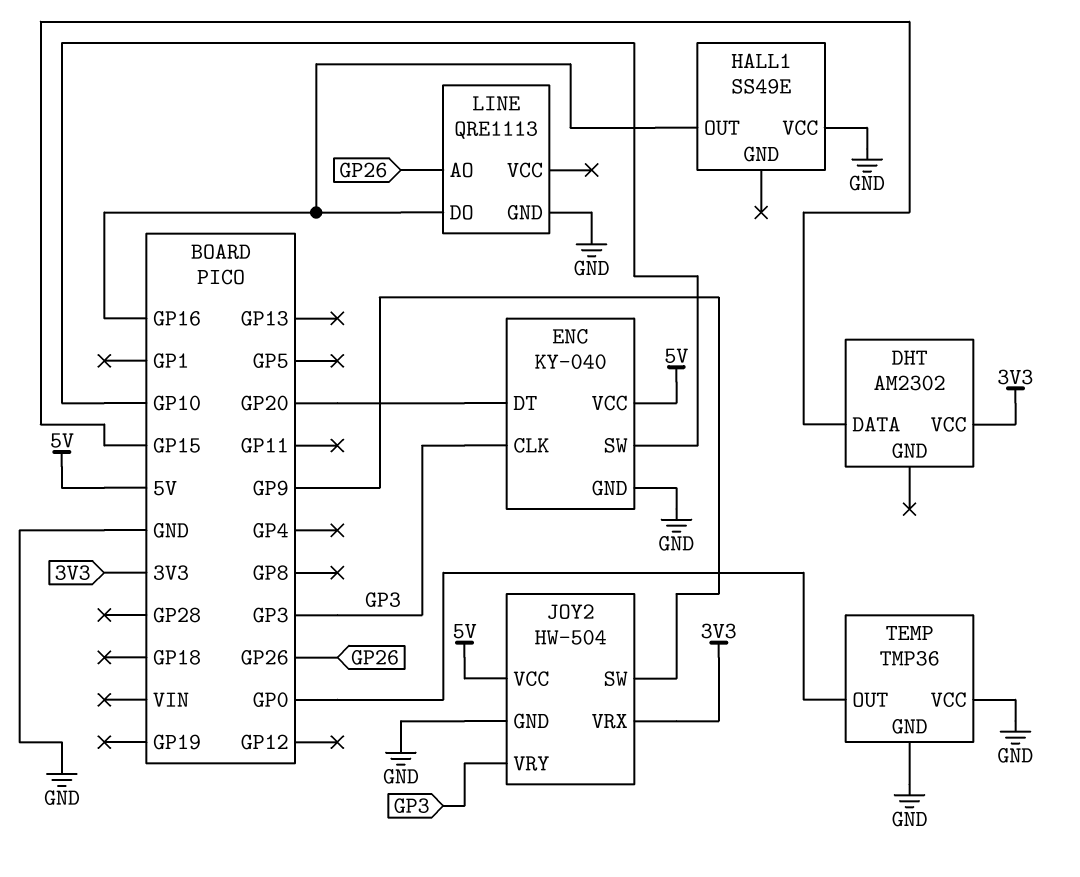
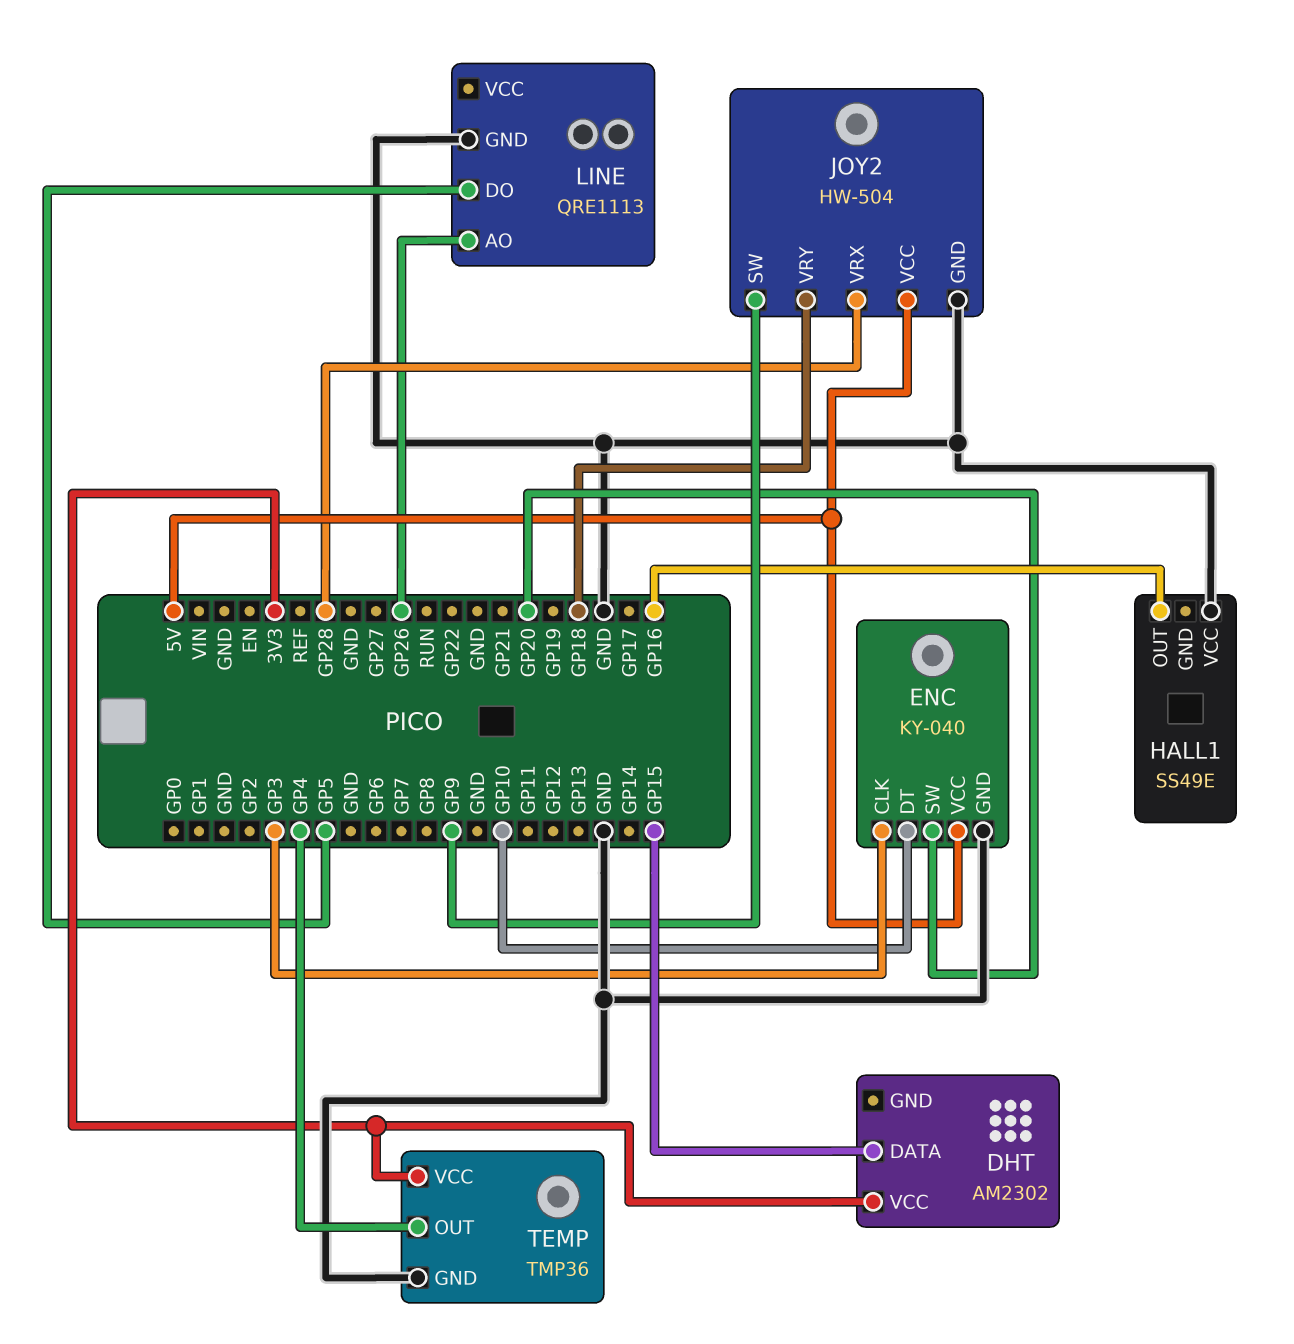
ENC pin DT: GP20 -> GP10
ENC pin SW: GP10 -> GP20
JOY2 pin VRX: 3V3 -> GP28
JOY2 pin VRY: GP3 -> GP18
LINE pin DO: GP16 -> GP5
TEMP pin OUT: GP0 -> GP4
TEMP pin VCC: GND -> 3V3

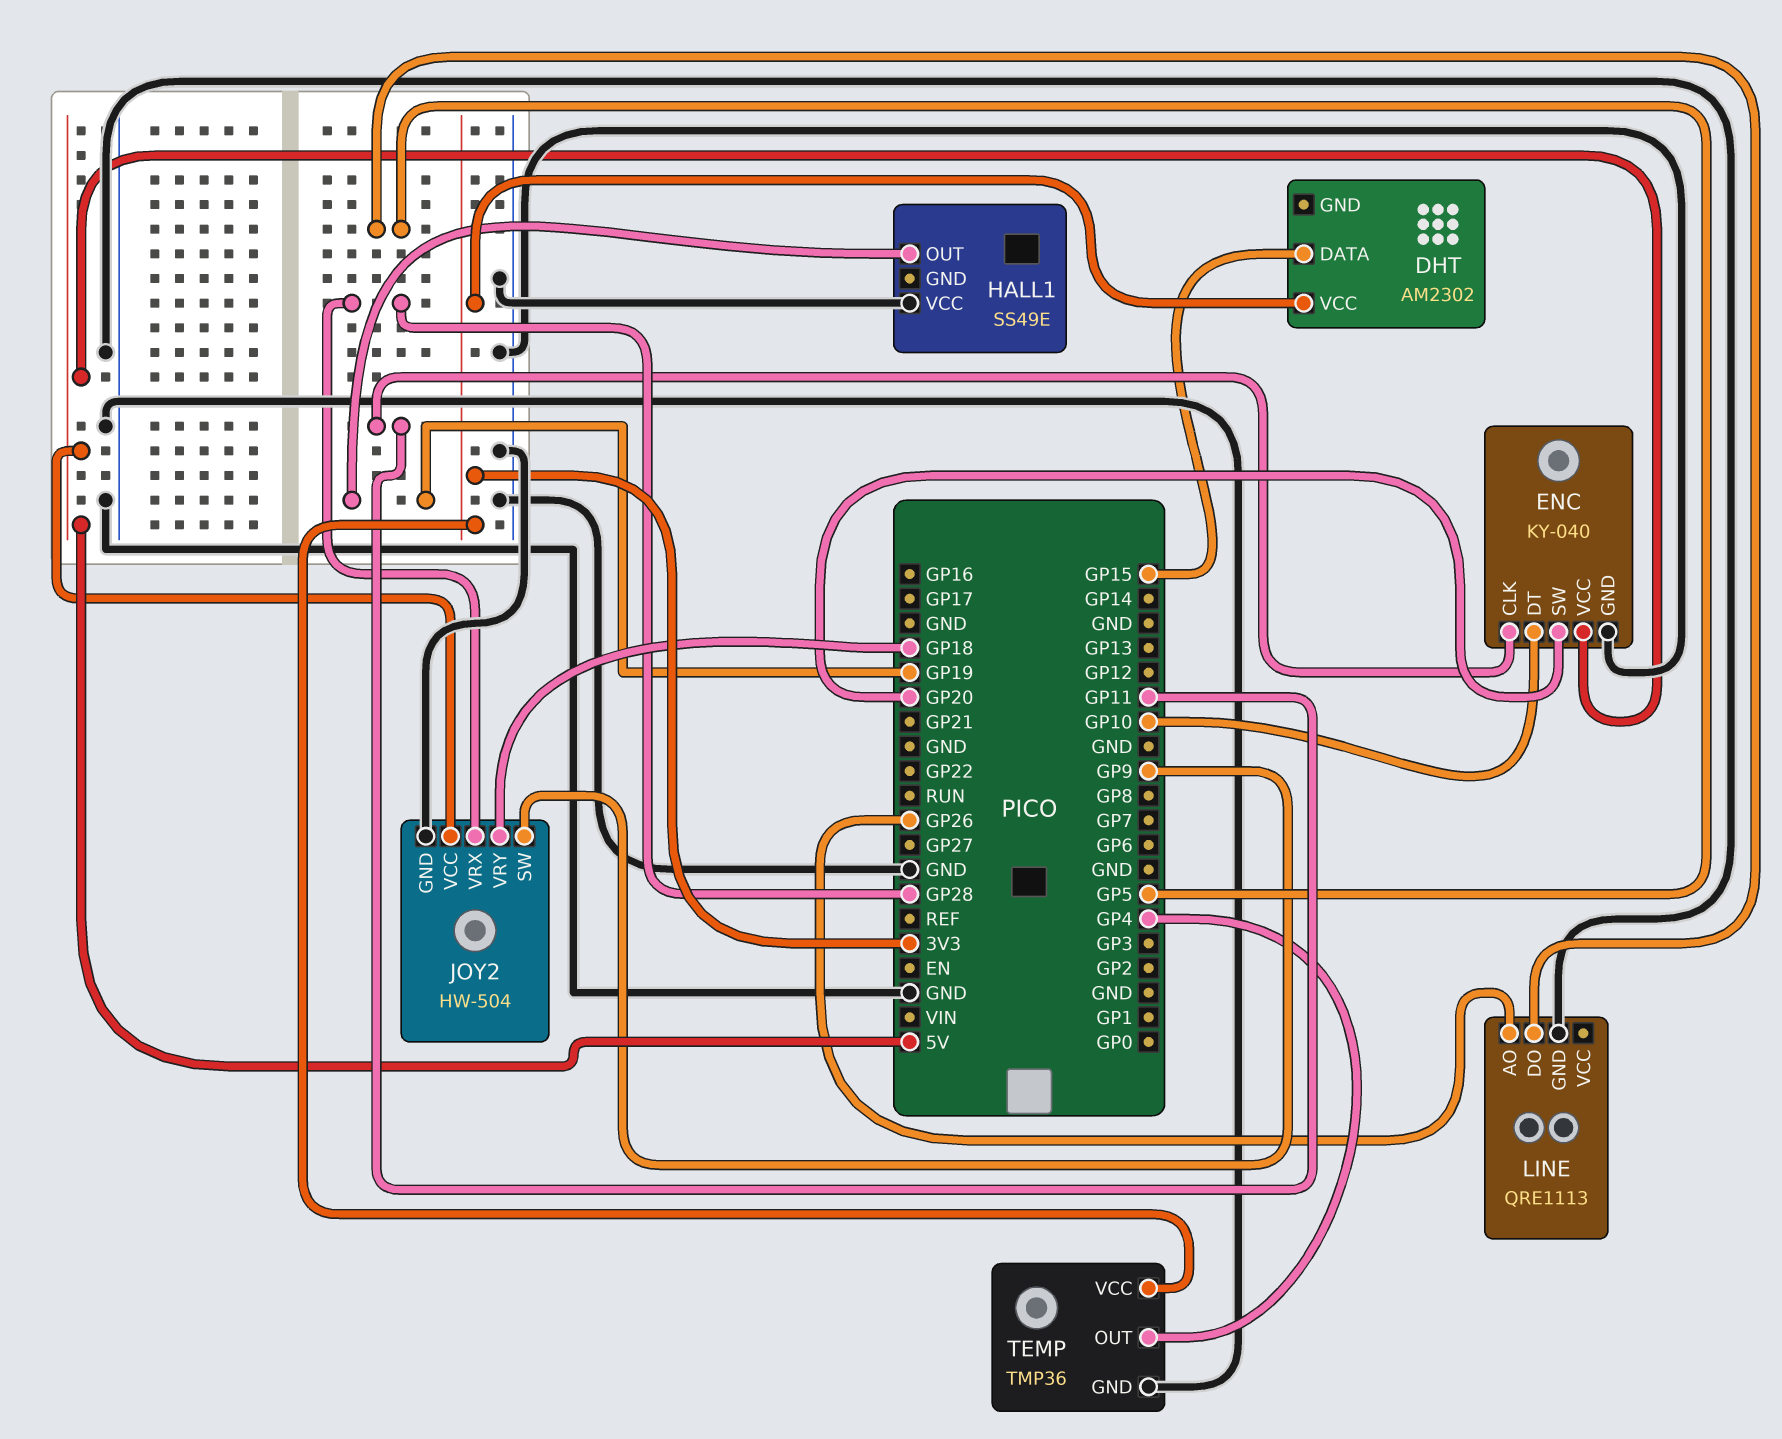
ENC pin CLK: GP3 -> GP11
HALL1 pin OUT: GP16 -> GP19

